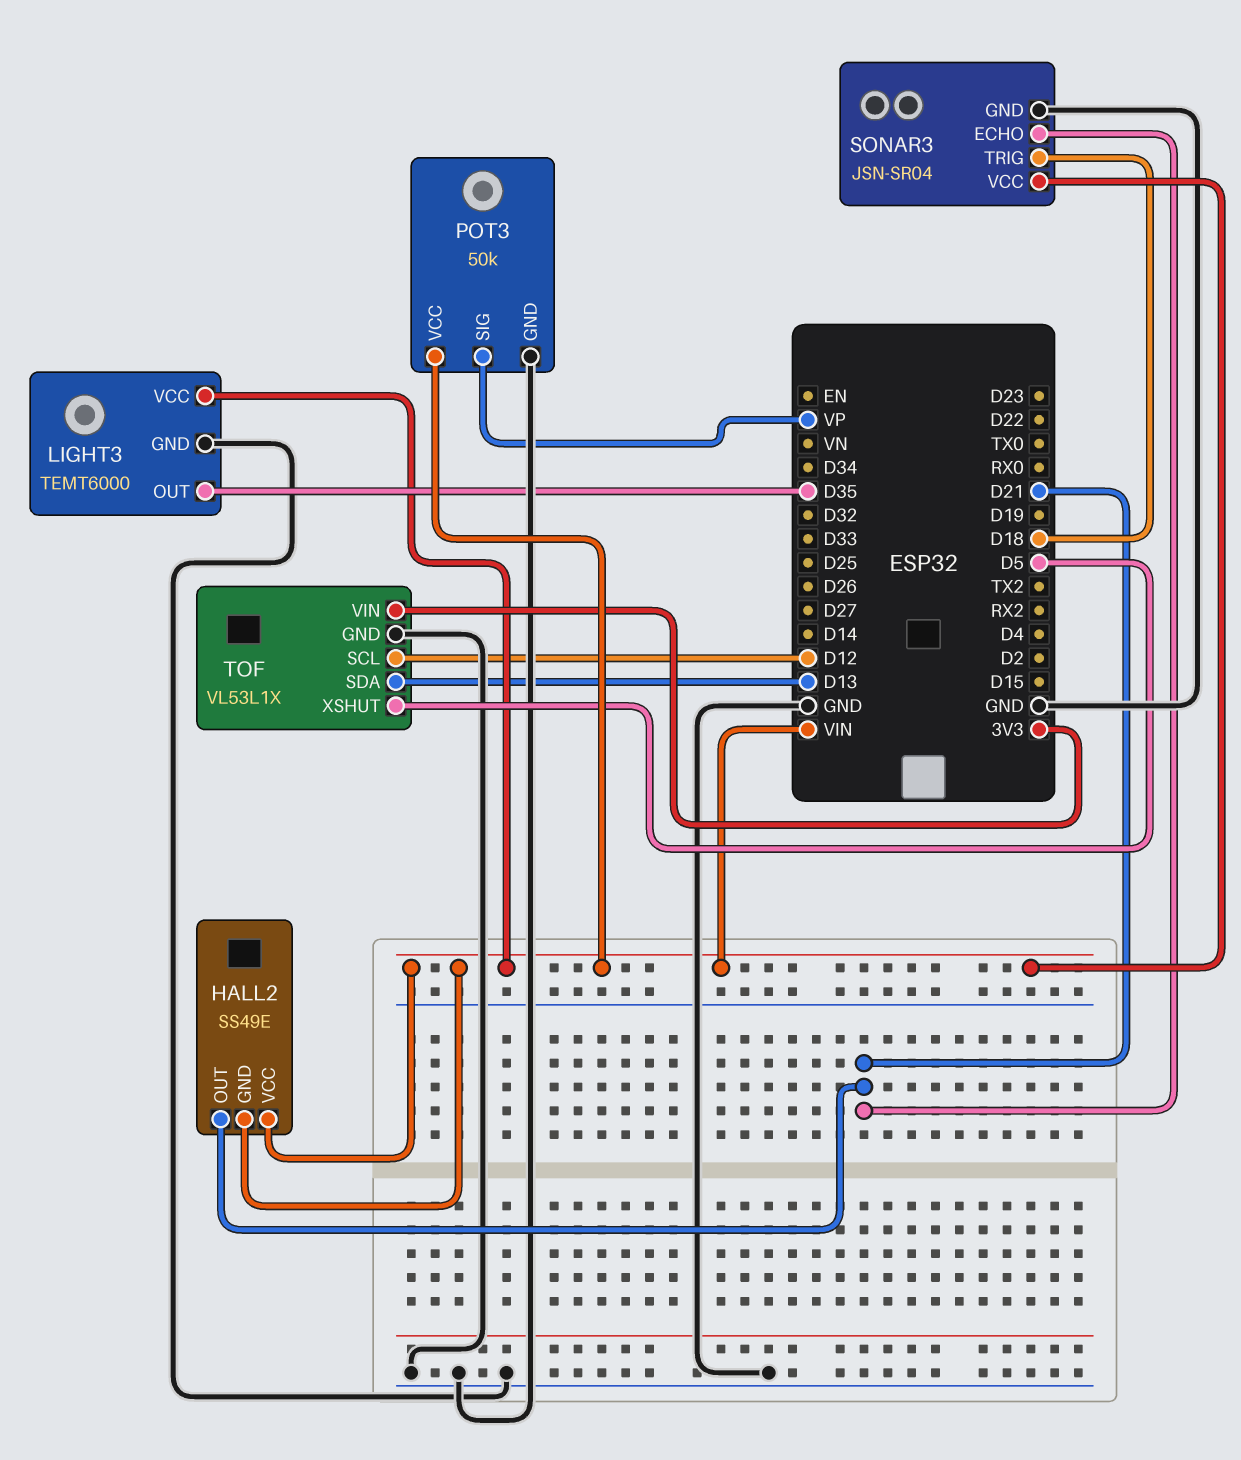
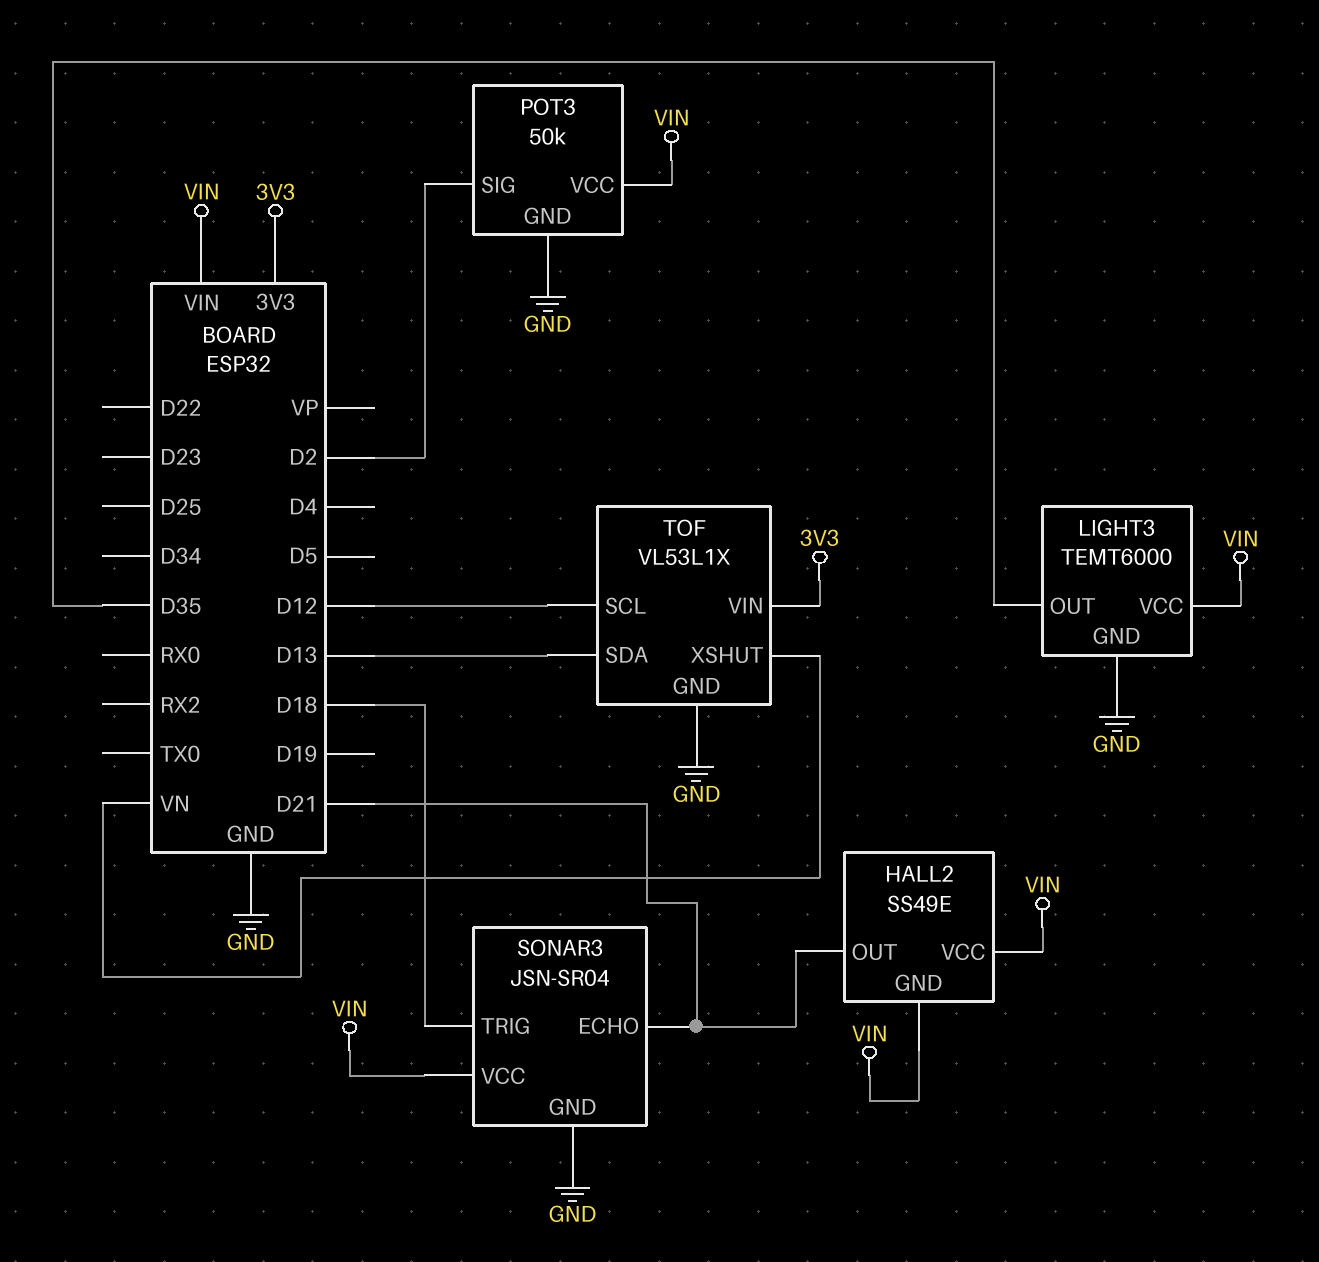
POT3 pin SIG: VP -> D2
TOF pin XSHUT: D5 -> VN

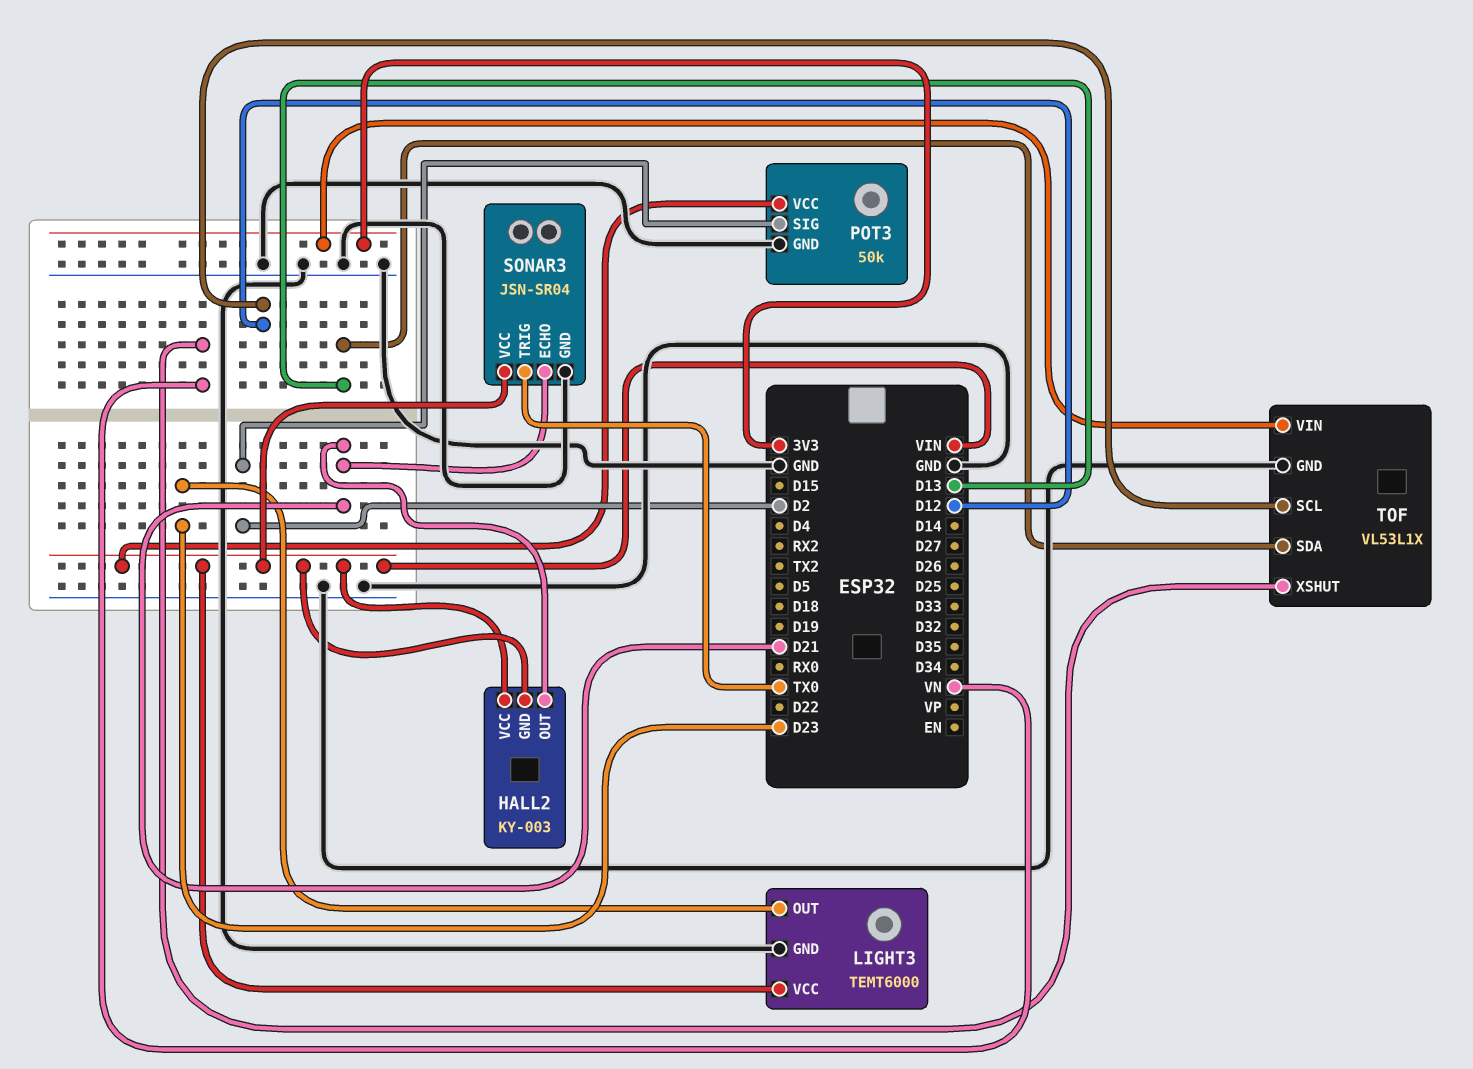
HALL2: SS49E -> KY-003
LIGHT3 pin OUT: D35 -> D23
SONAR3 pin TRIG: D18 -> TX0

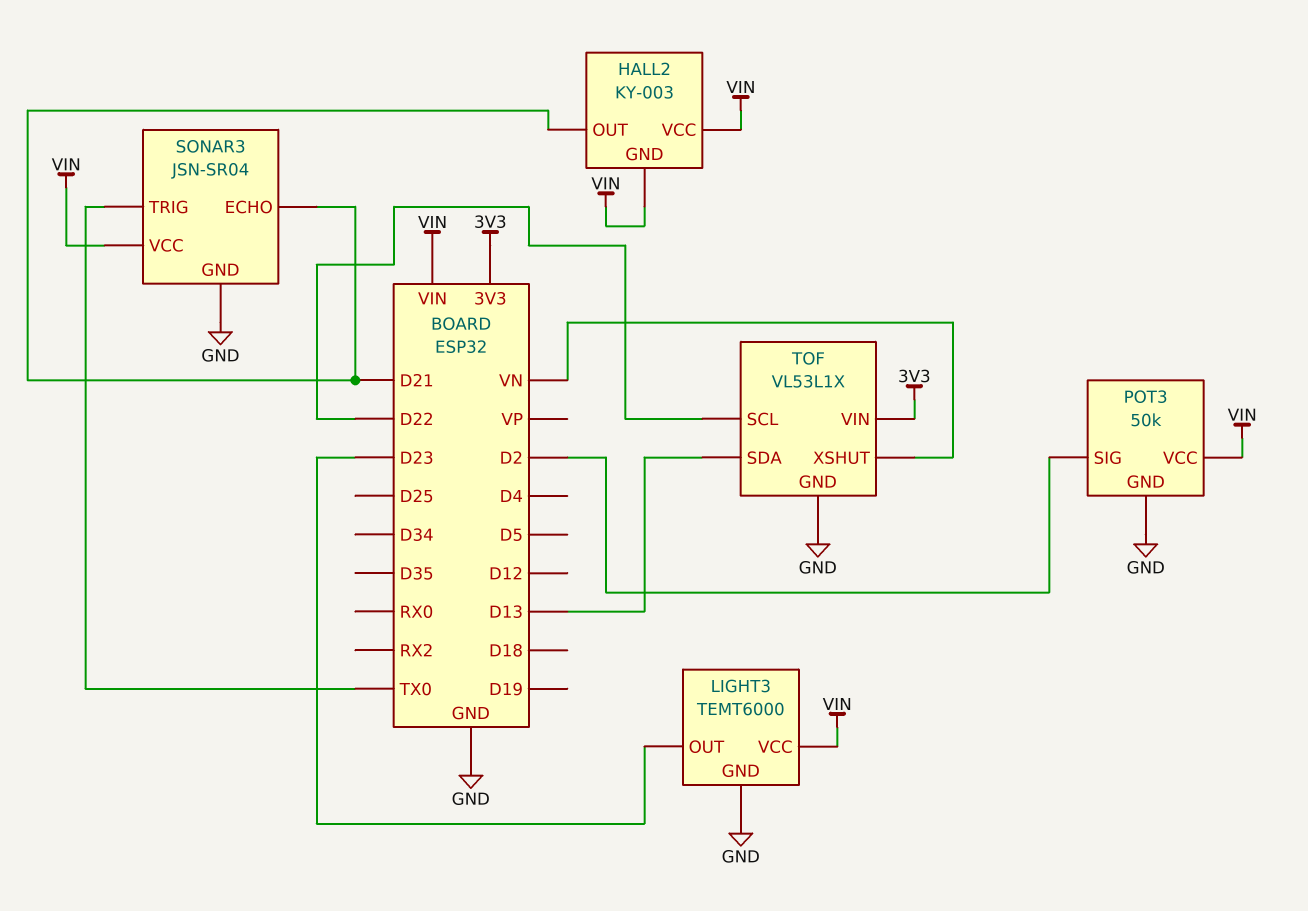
TOF pin SCL: D12 -> D22

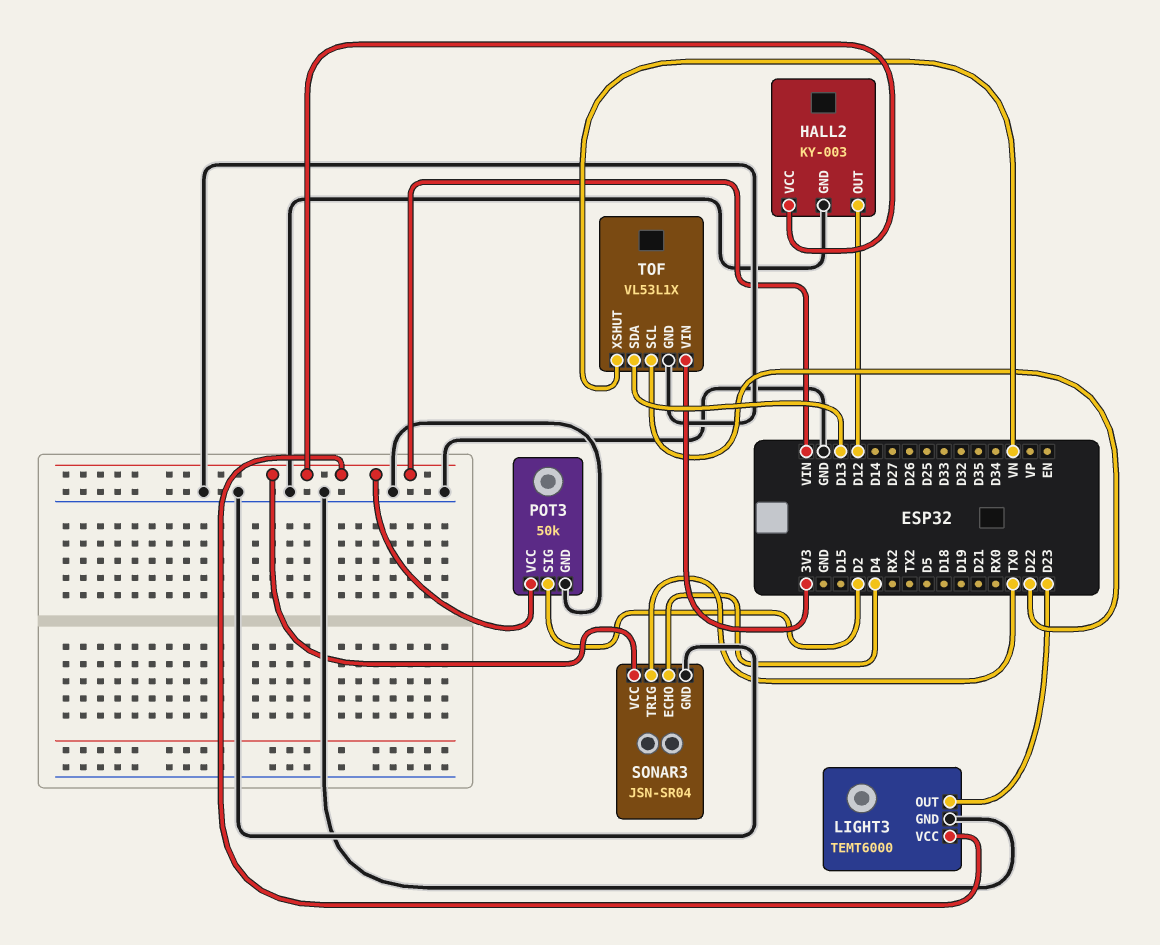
HALL2 pin GND: VIN -> GND
HALL2 pin OUT: D21 -> D12
SONAR3 pin ECHO: D21 -> D4

